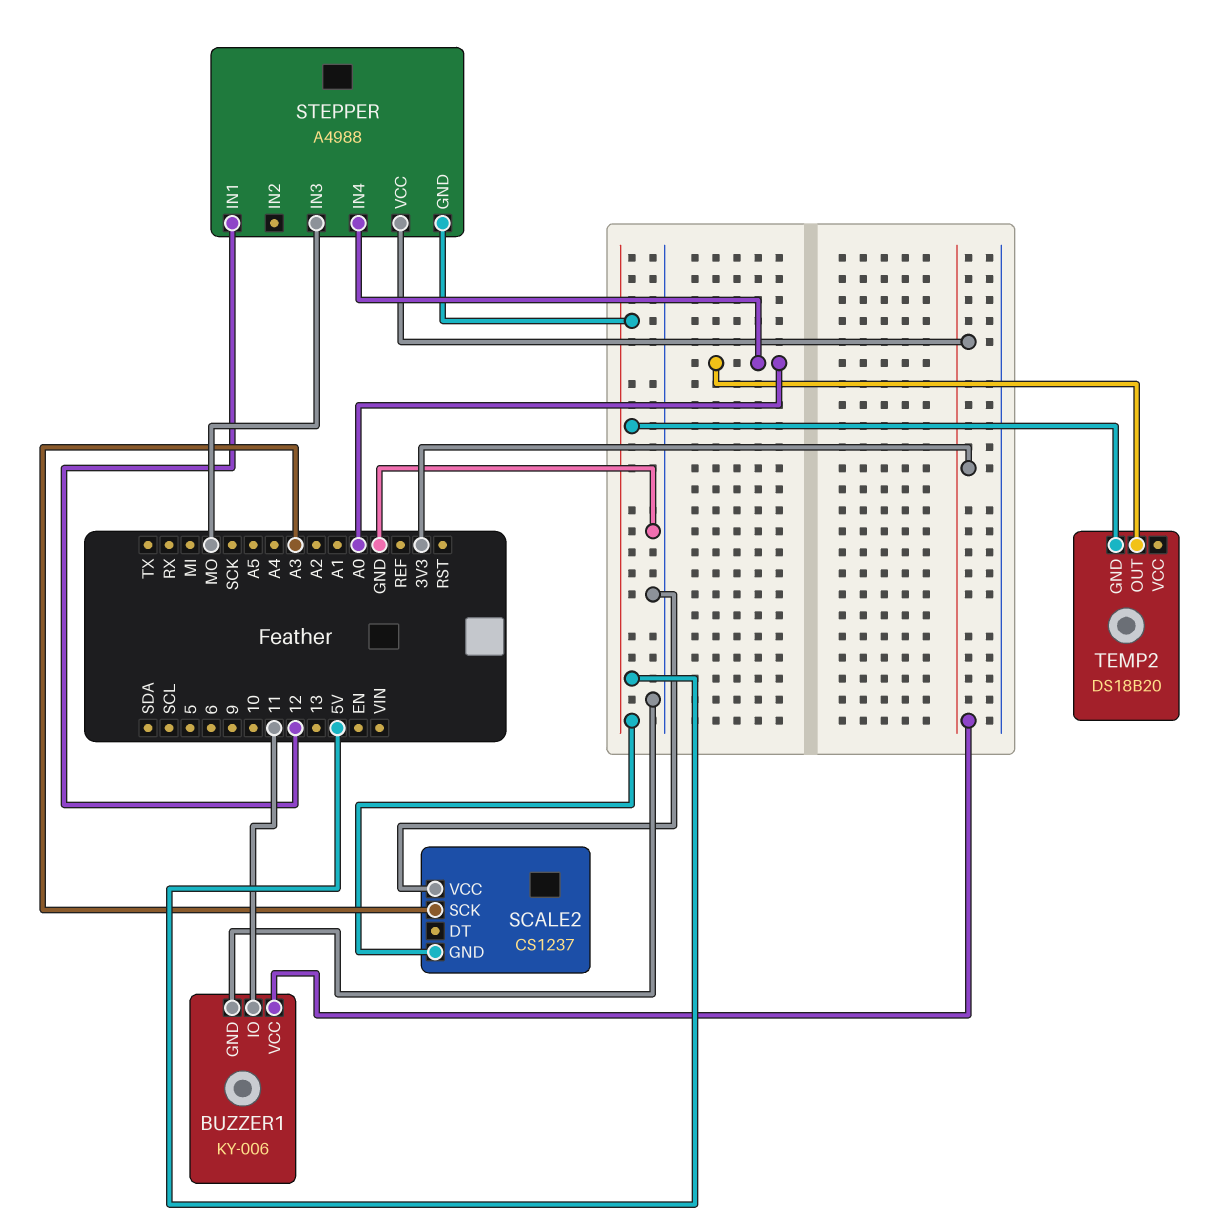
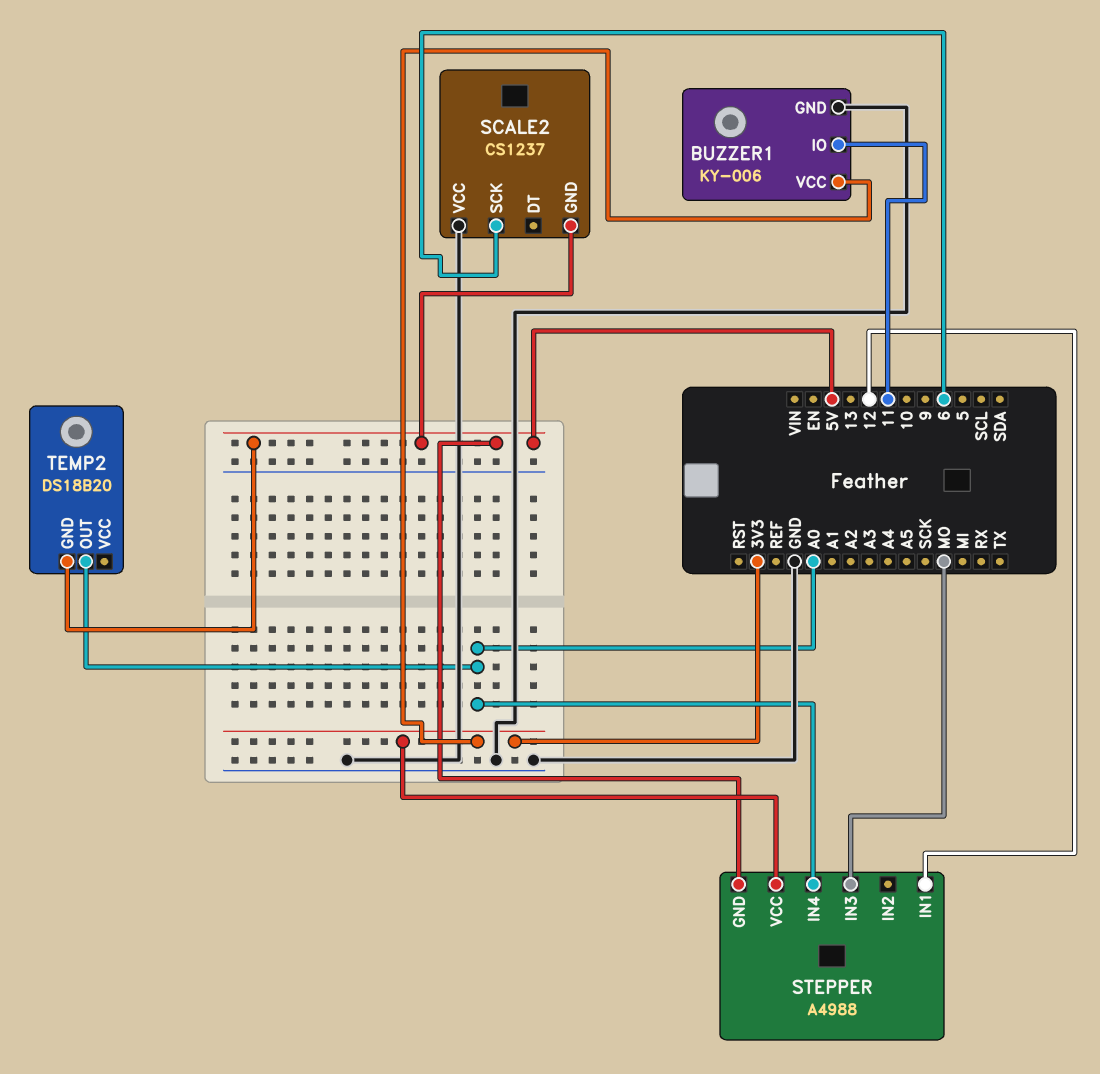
SCALE2 pin SCK: A3 -> 6

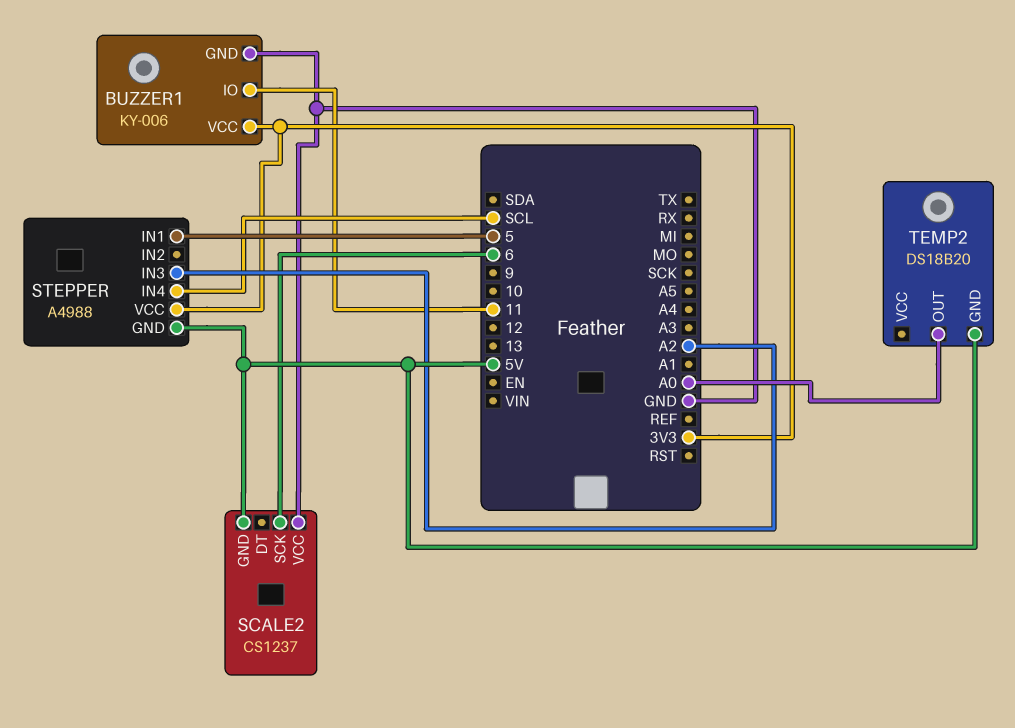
STEPPER pin IN1: 12 -> 5
STEPPER pin IN3: MO -> A2
STEPPER pin IN4: A0 -> SCL

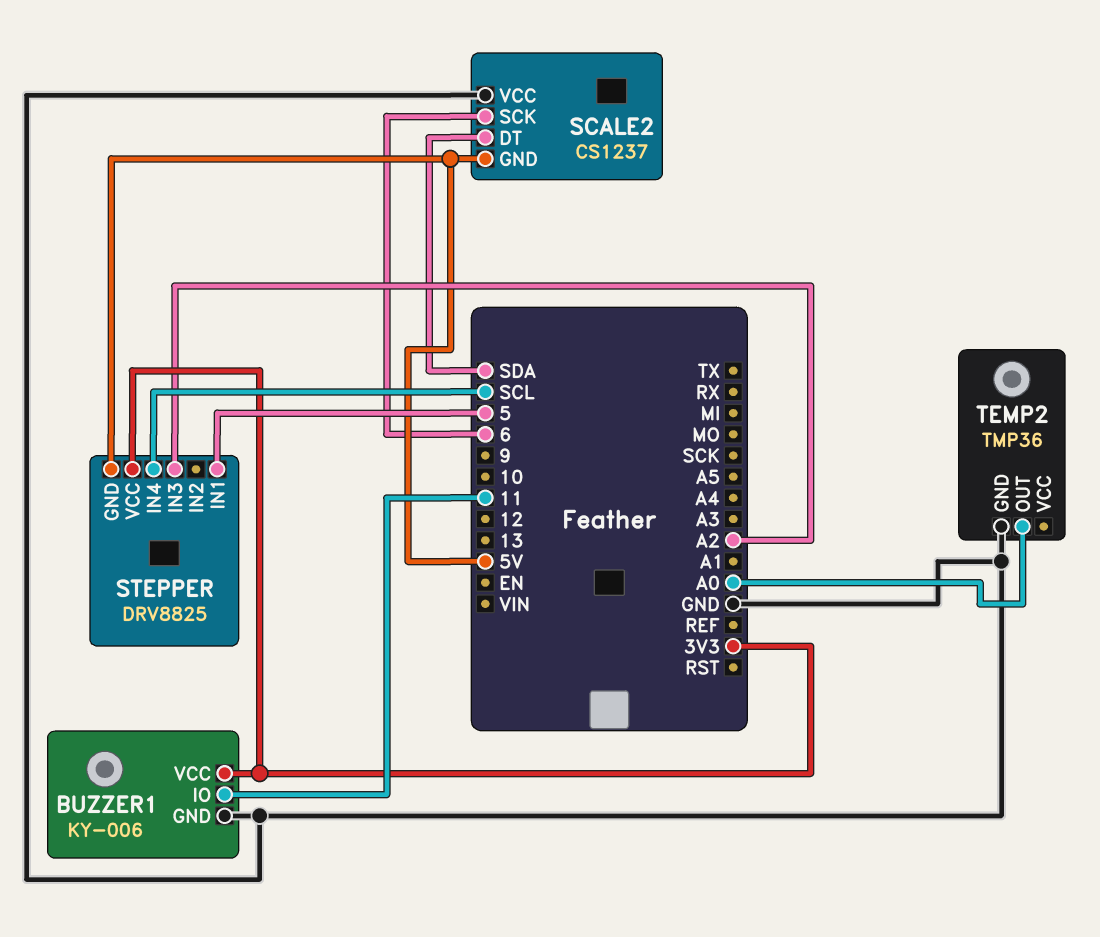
SCALE2 pin DT: none -> SDA
STEPPER: A4988 -> DRV8825
TEMP2: DS18B20 -> TMP36
TEMP2 pin GND: 5V -> GND

